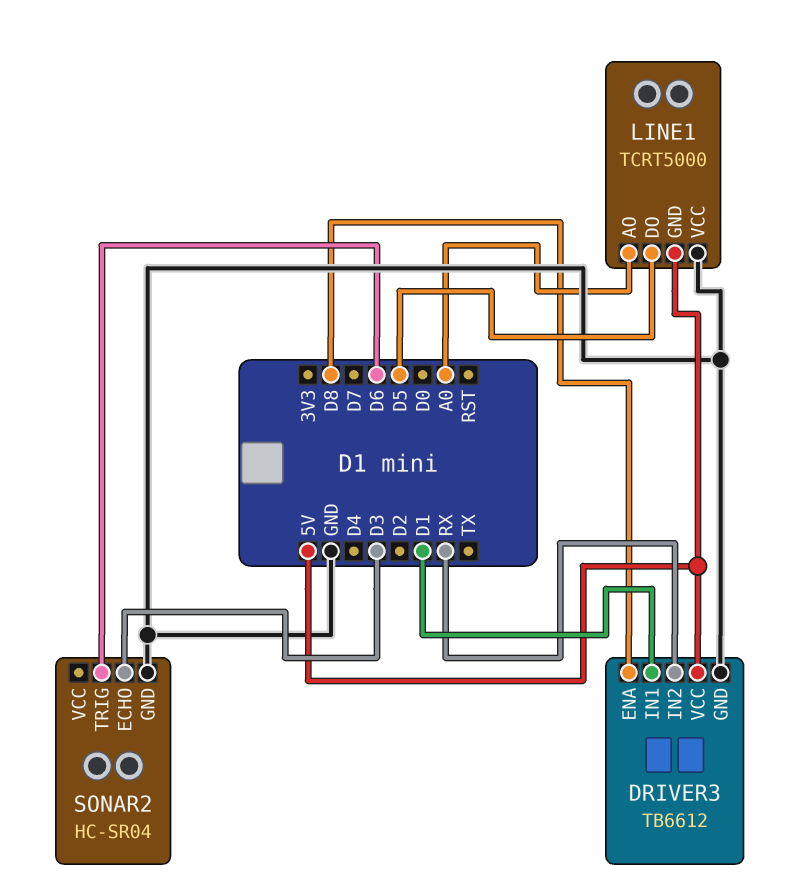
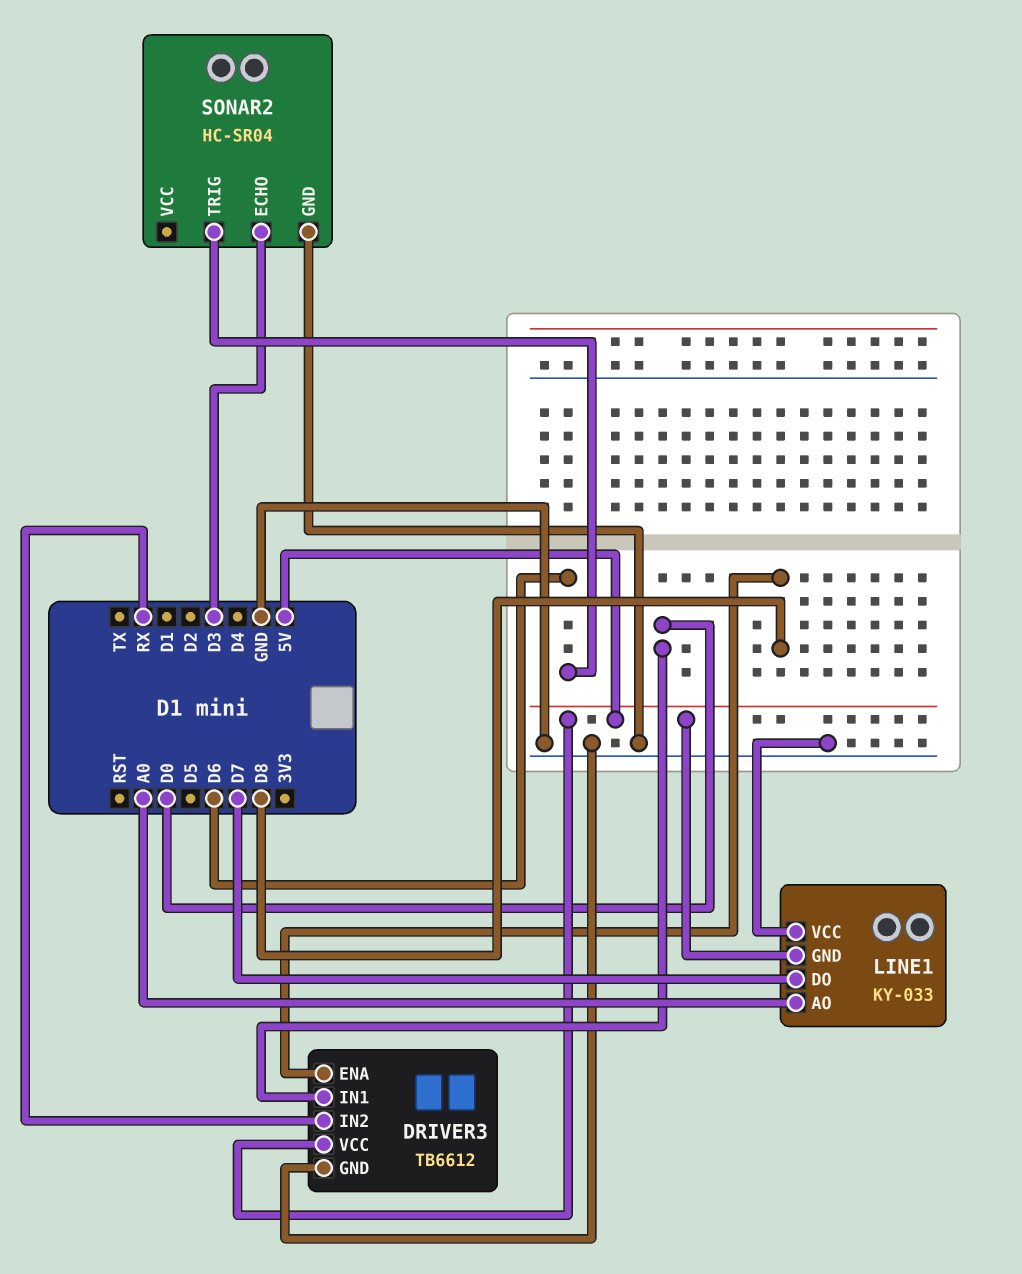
DRIVER3 pin IN1: D1 -> D0
LINE1: TCRT5000 -> KY-033
LINE1 pin DO: D5 -> D7

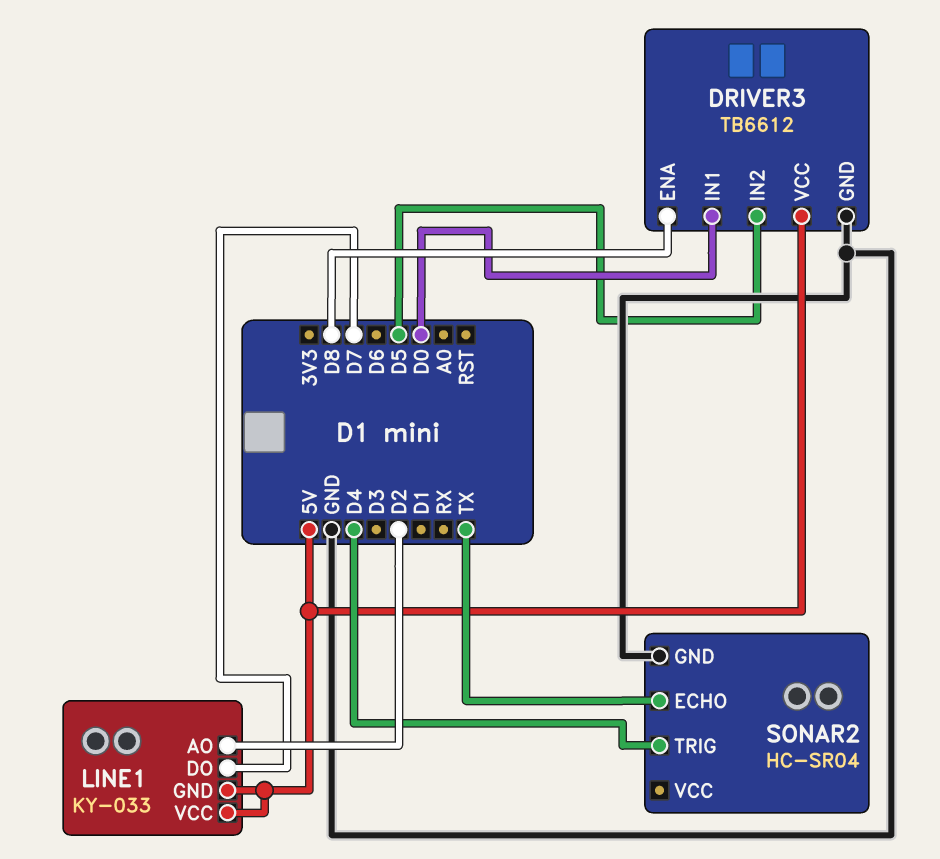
DRIVER3 pin IN2: RX -> D5
LINE1 pin AO: A0 -> D2
LINE1 pin VCC: GND -> 5V
SONAR2 pin ECHO: D3 -> TX
SONAR2 pin TRIG: D6 -> D4

